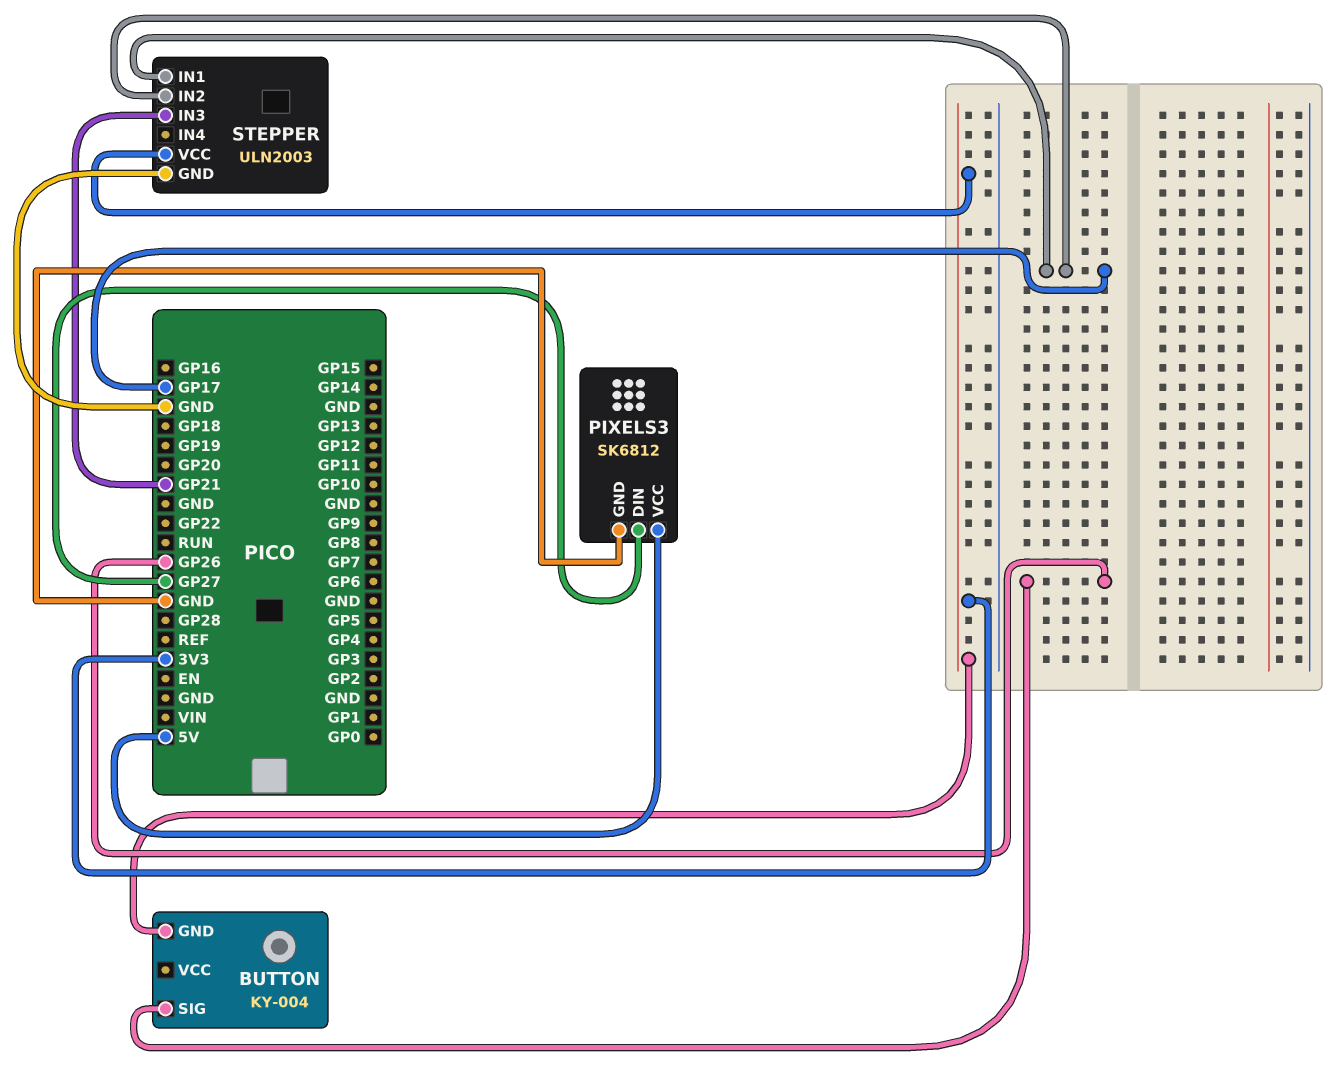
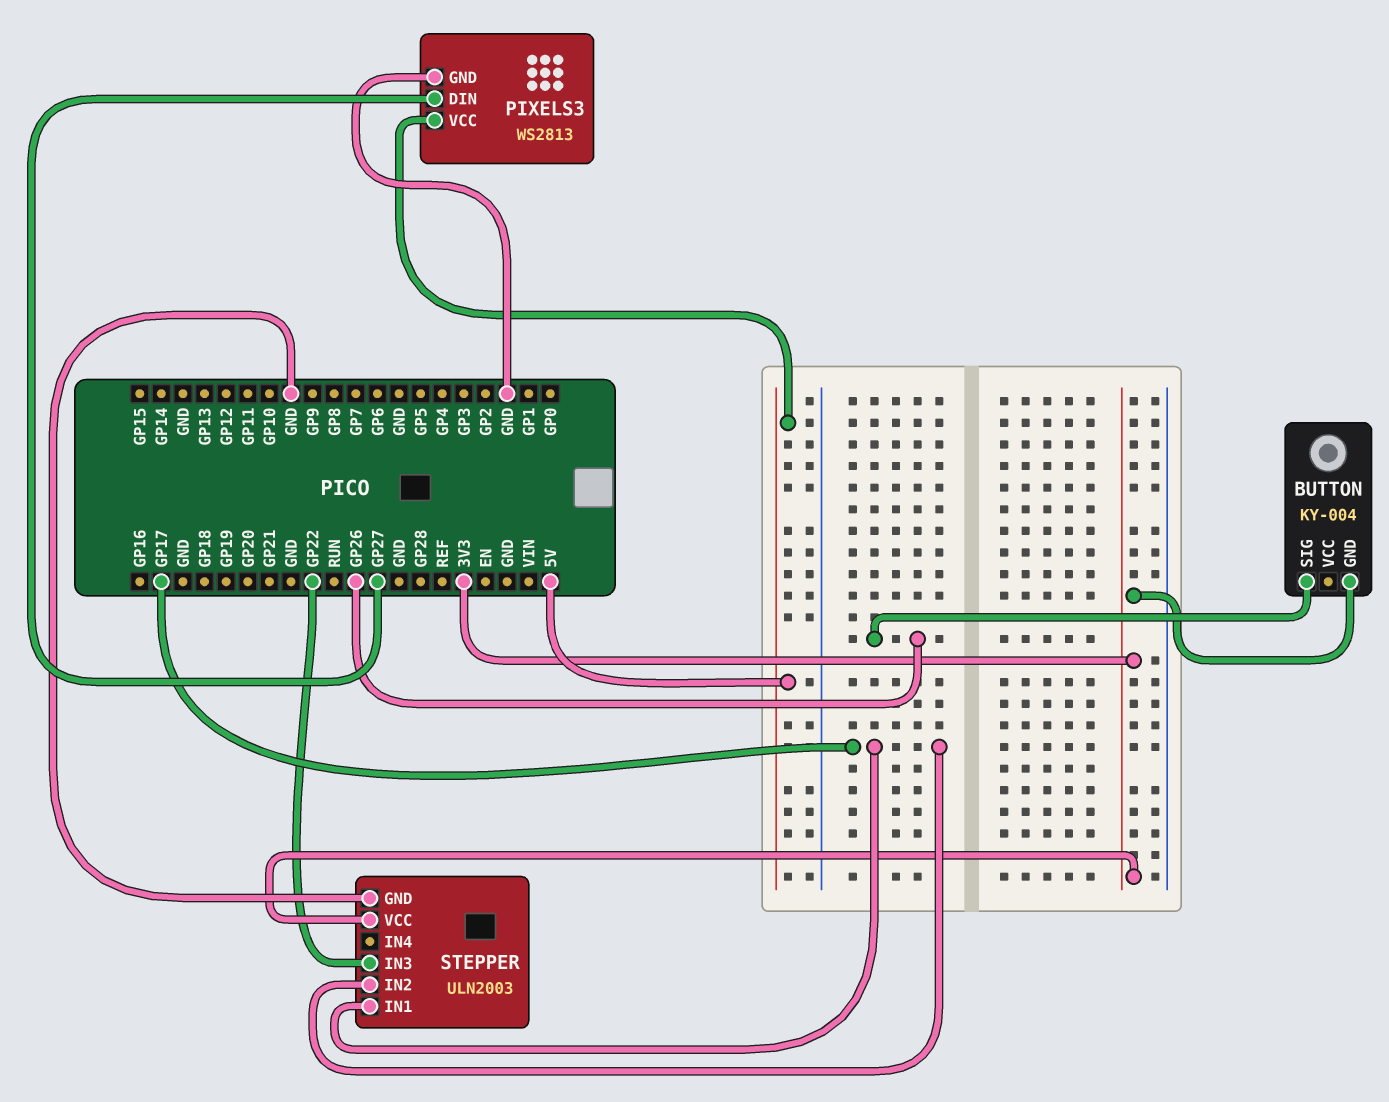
PIXELS3: SK6812 -> WS2813
STEPPER pin IN3: GP21 -> GP22

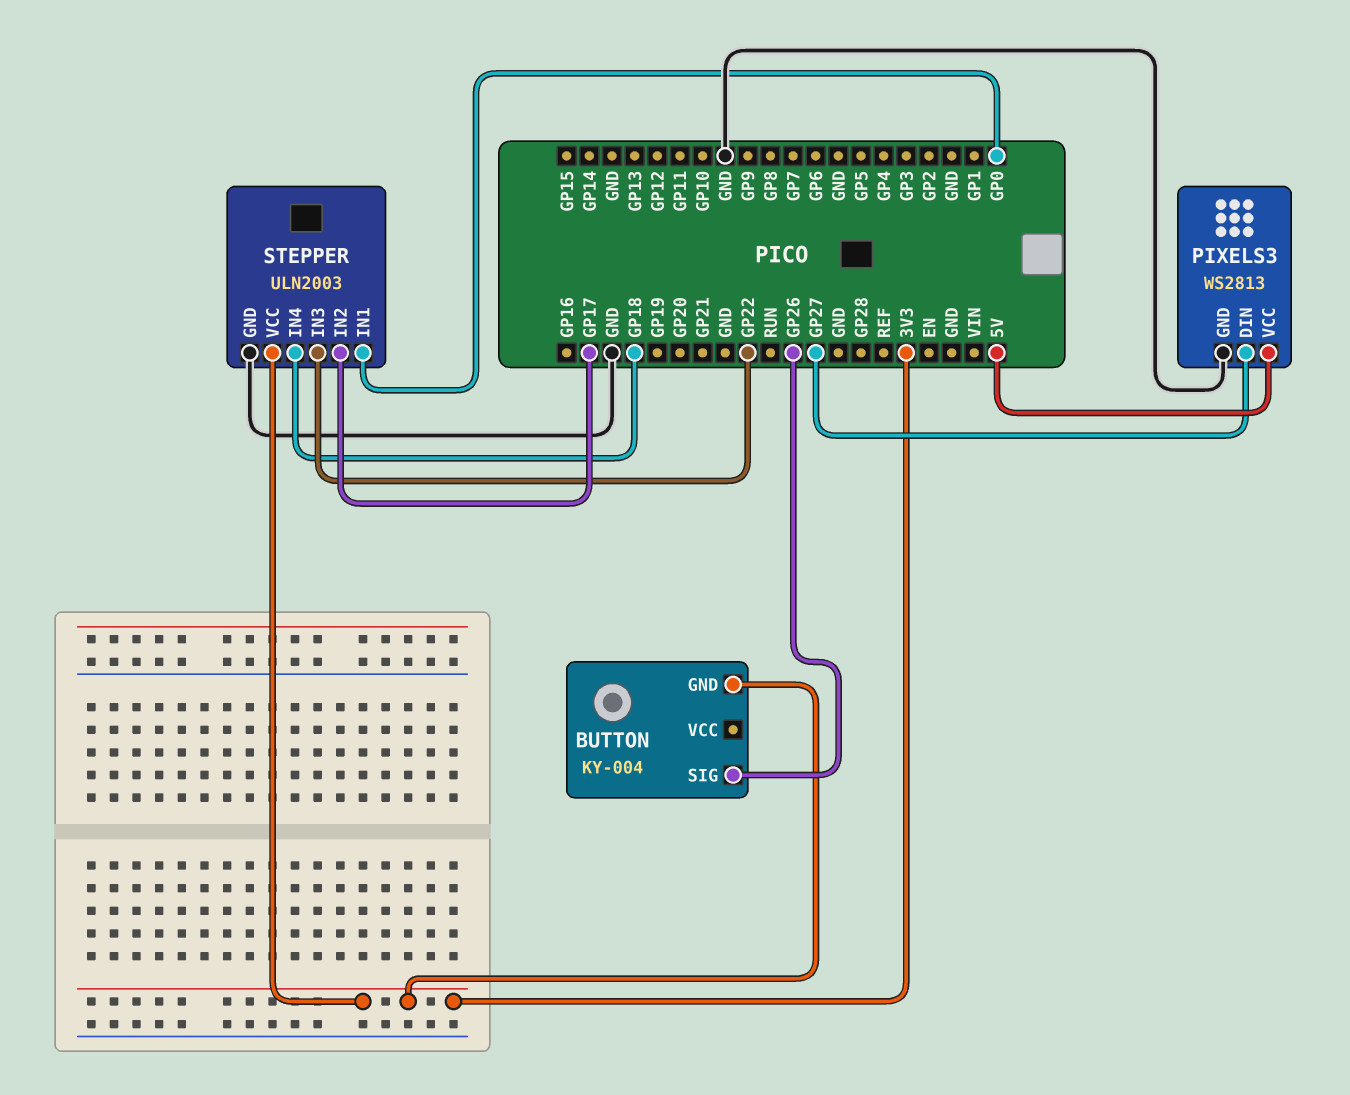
STEPPER pin IN1: GP17 -> GP0
STEPPER pin IN4: none -> GP18

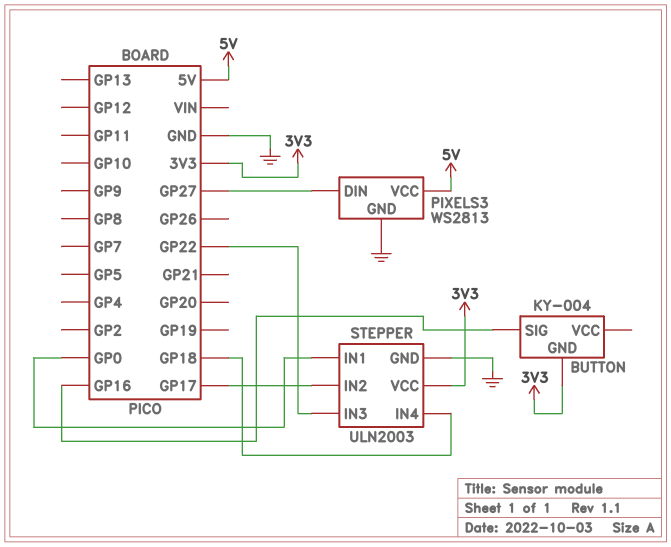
BUTTON pin SIG: GP26 -> GP16

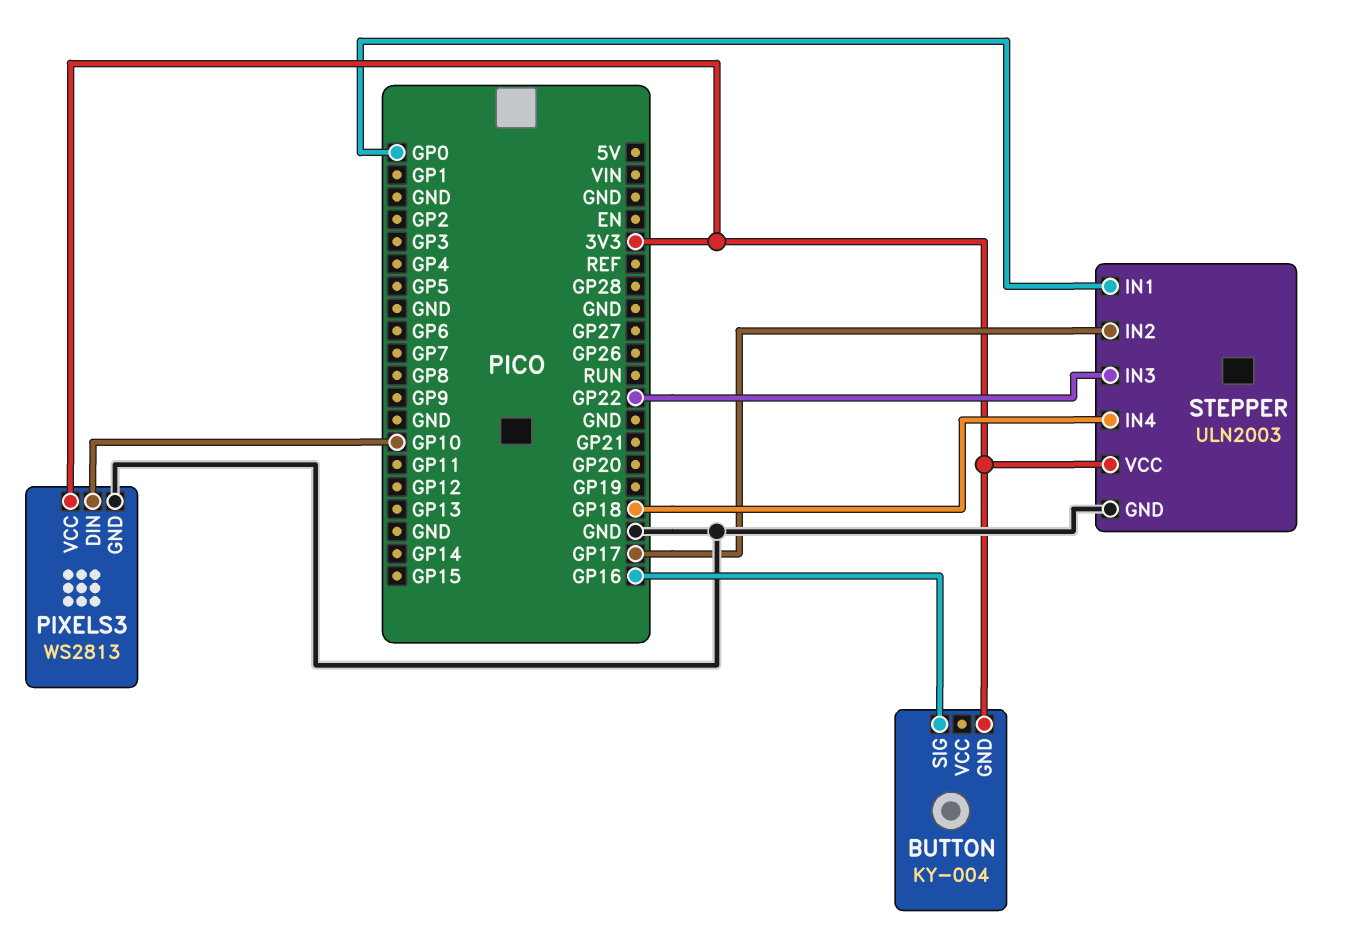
PIXELS3 pin DIN: GP27 -> GP10
PIXELS3 pin VCC: 5V -> 3V3

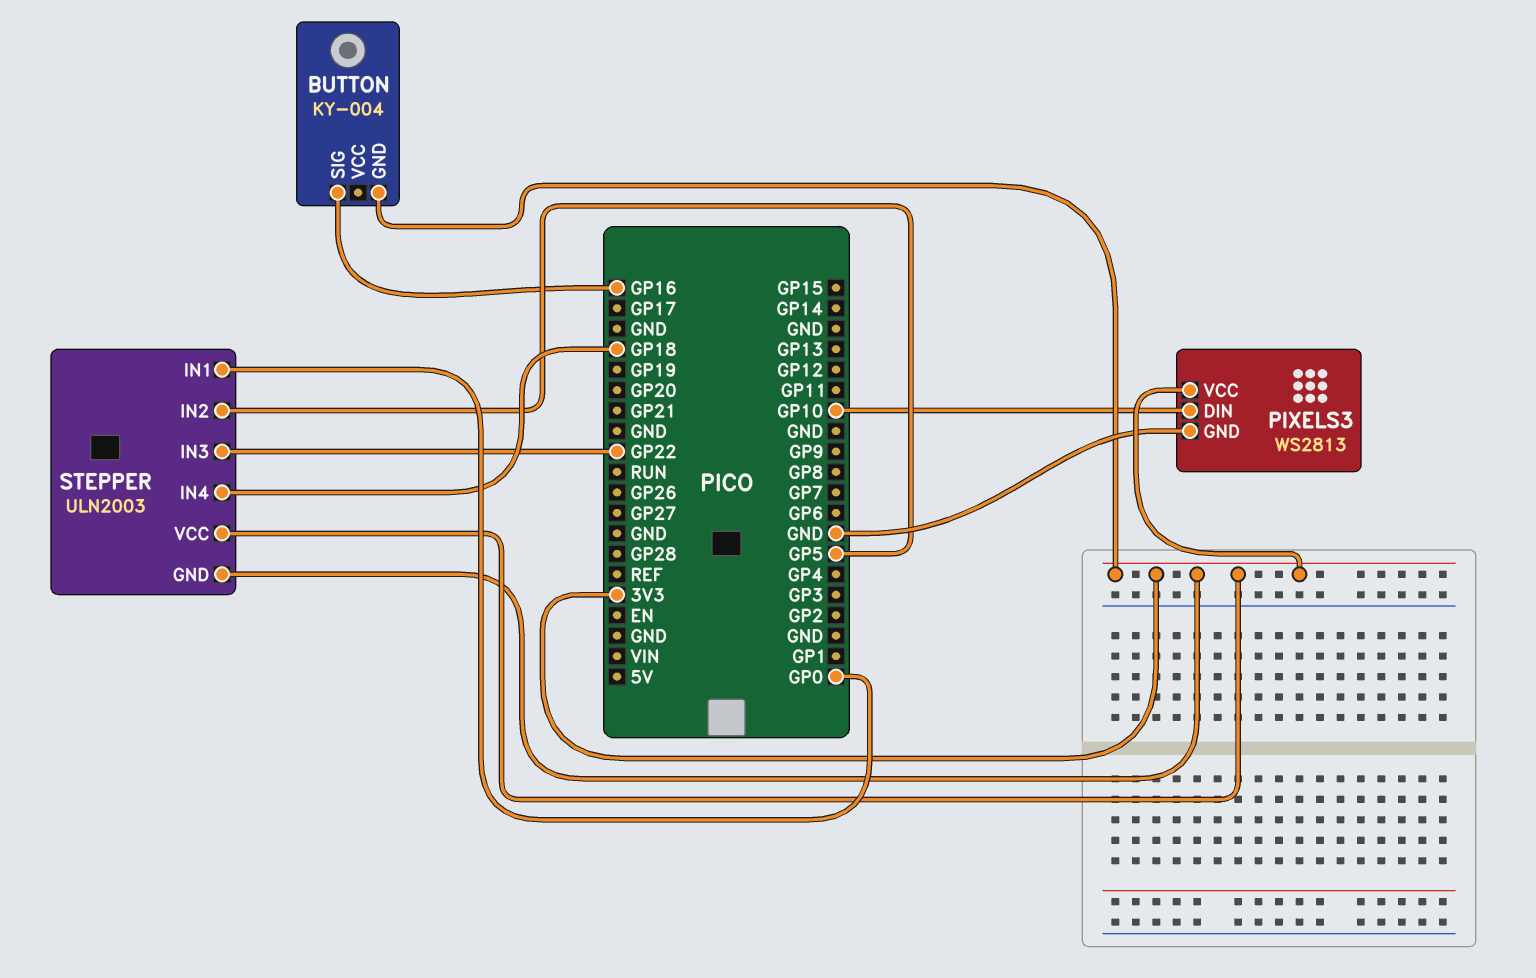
STEPPER pin GND: GND -> 3V3
STEPPER pin IN2: GP17 -> GP5

